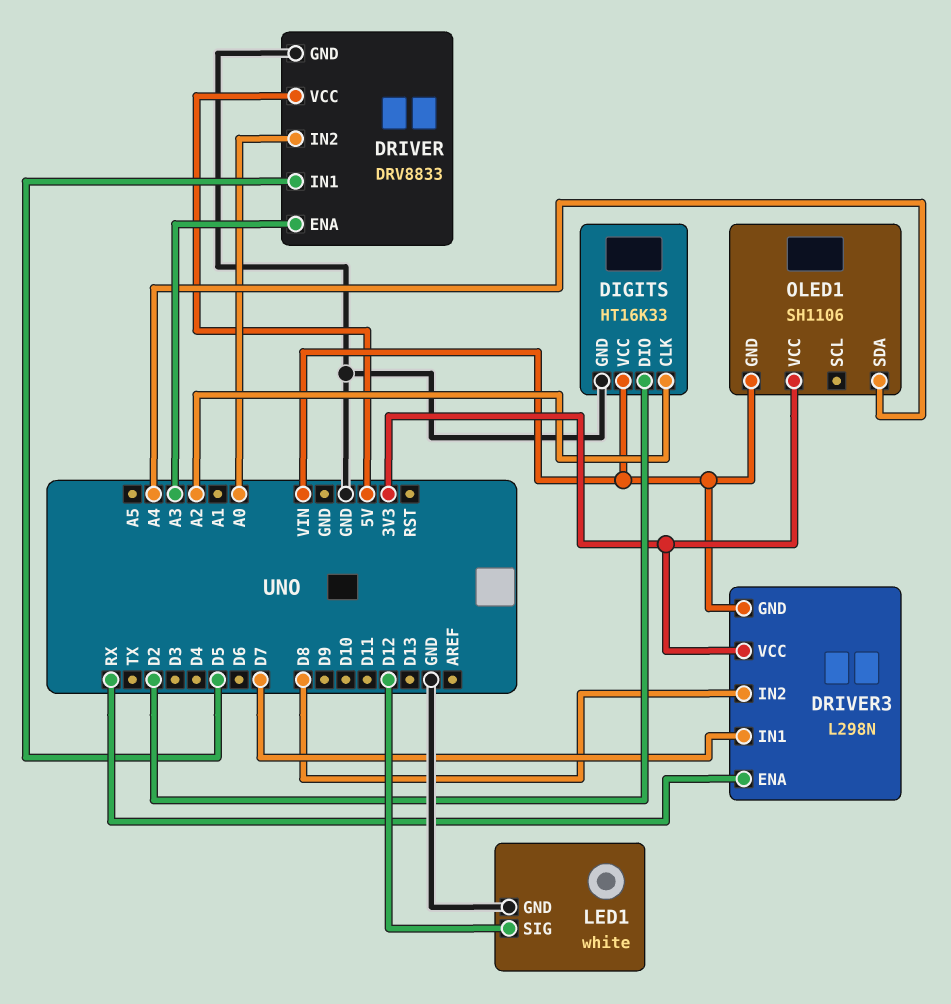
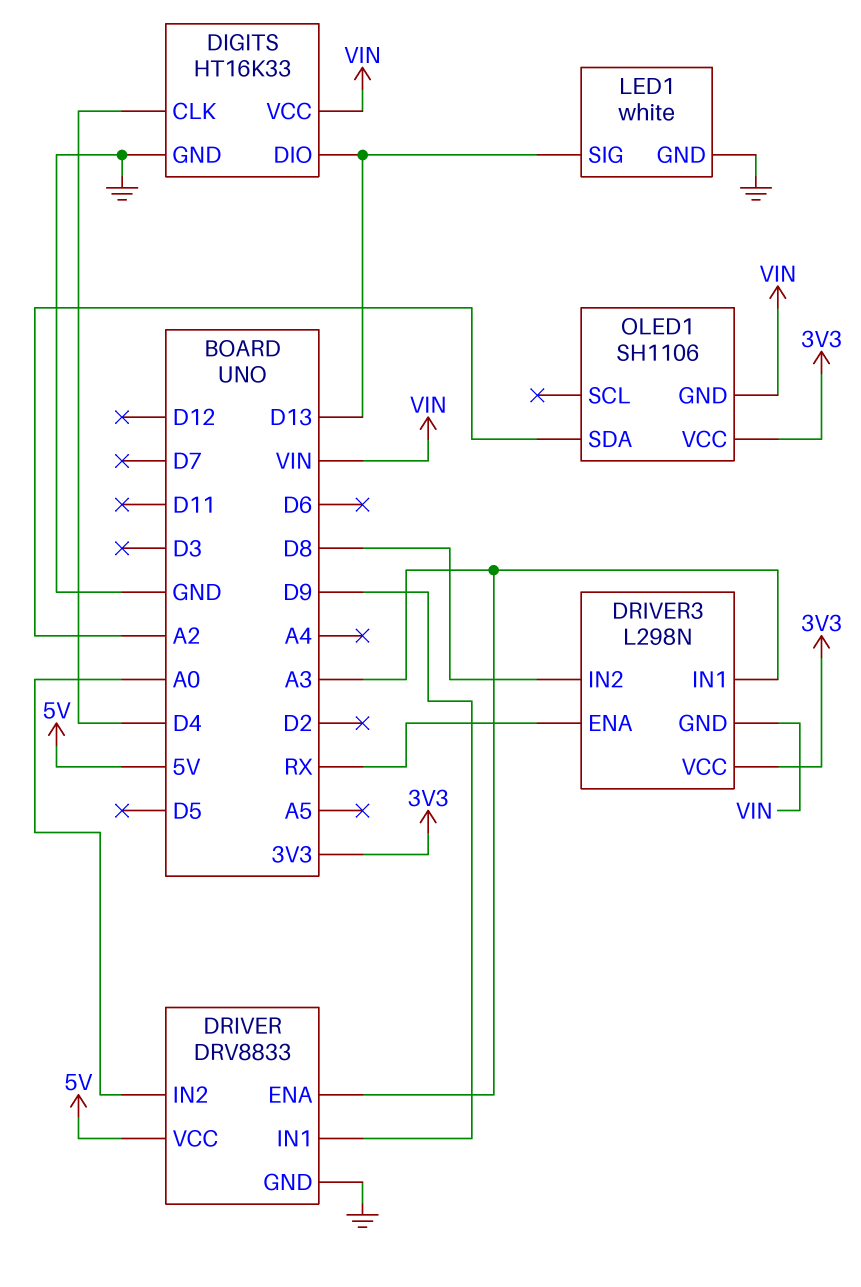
DIGITS pin CLK: A2 -> D4
DIGITS pin DIO: D2 -> D13
DRIVER pin IN1: D5 -> D9
DRIVER3 pin IN1: D7 -> A3
LED1 pin SIG: D12 -> D13
OLED1 pin SDA: A4 -> A2

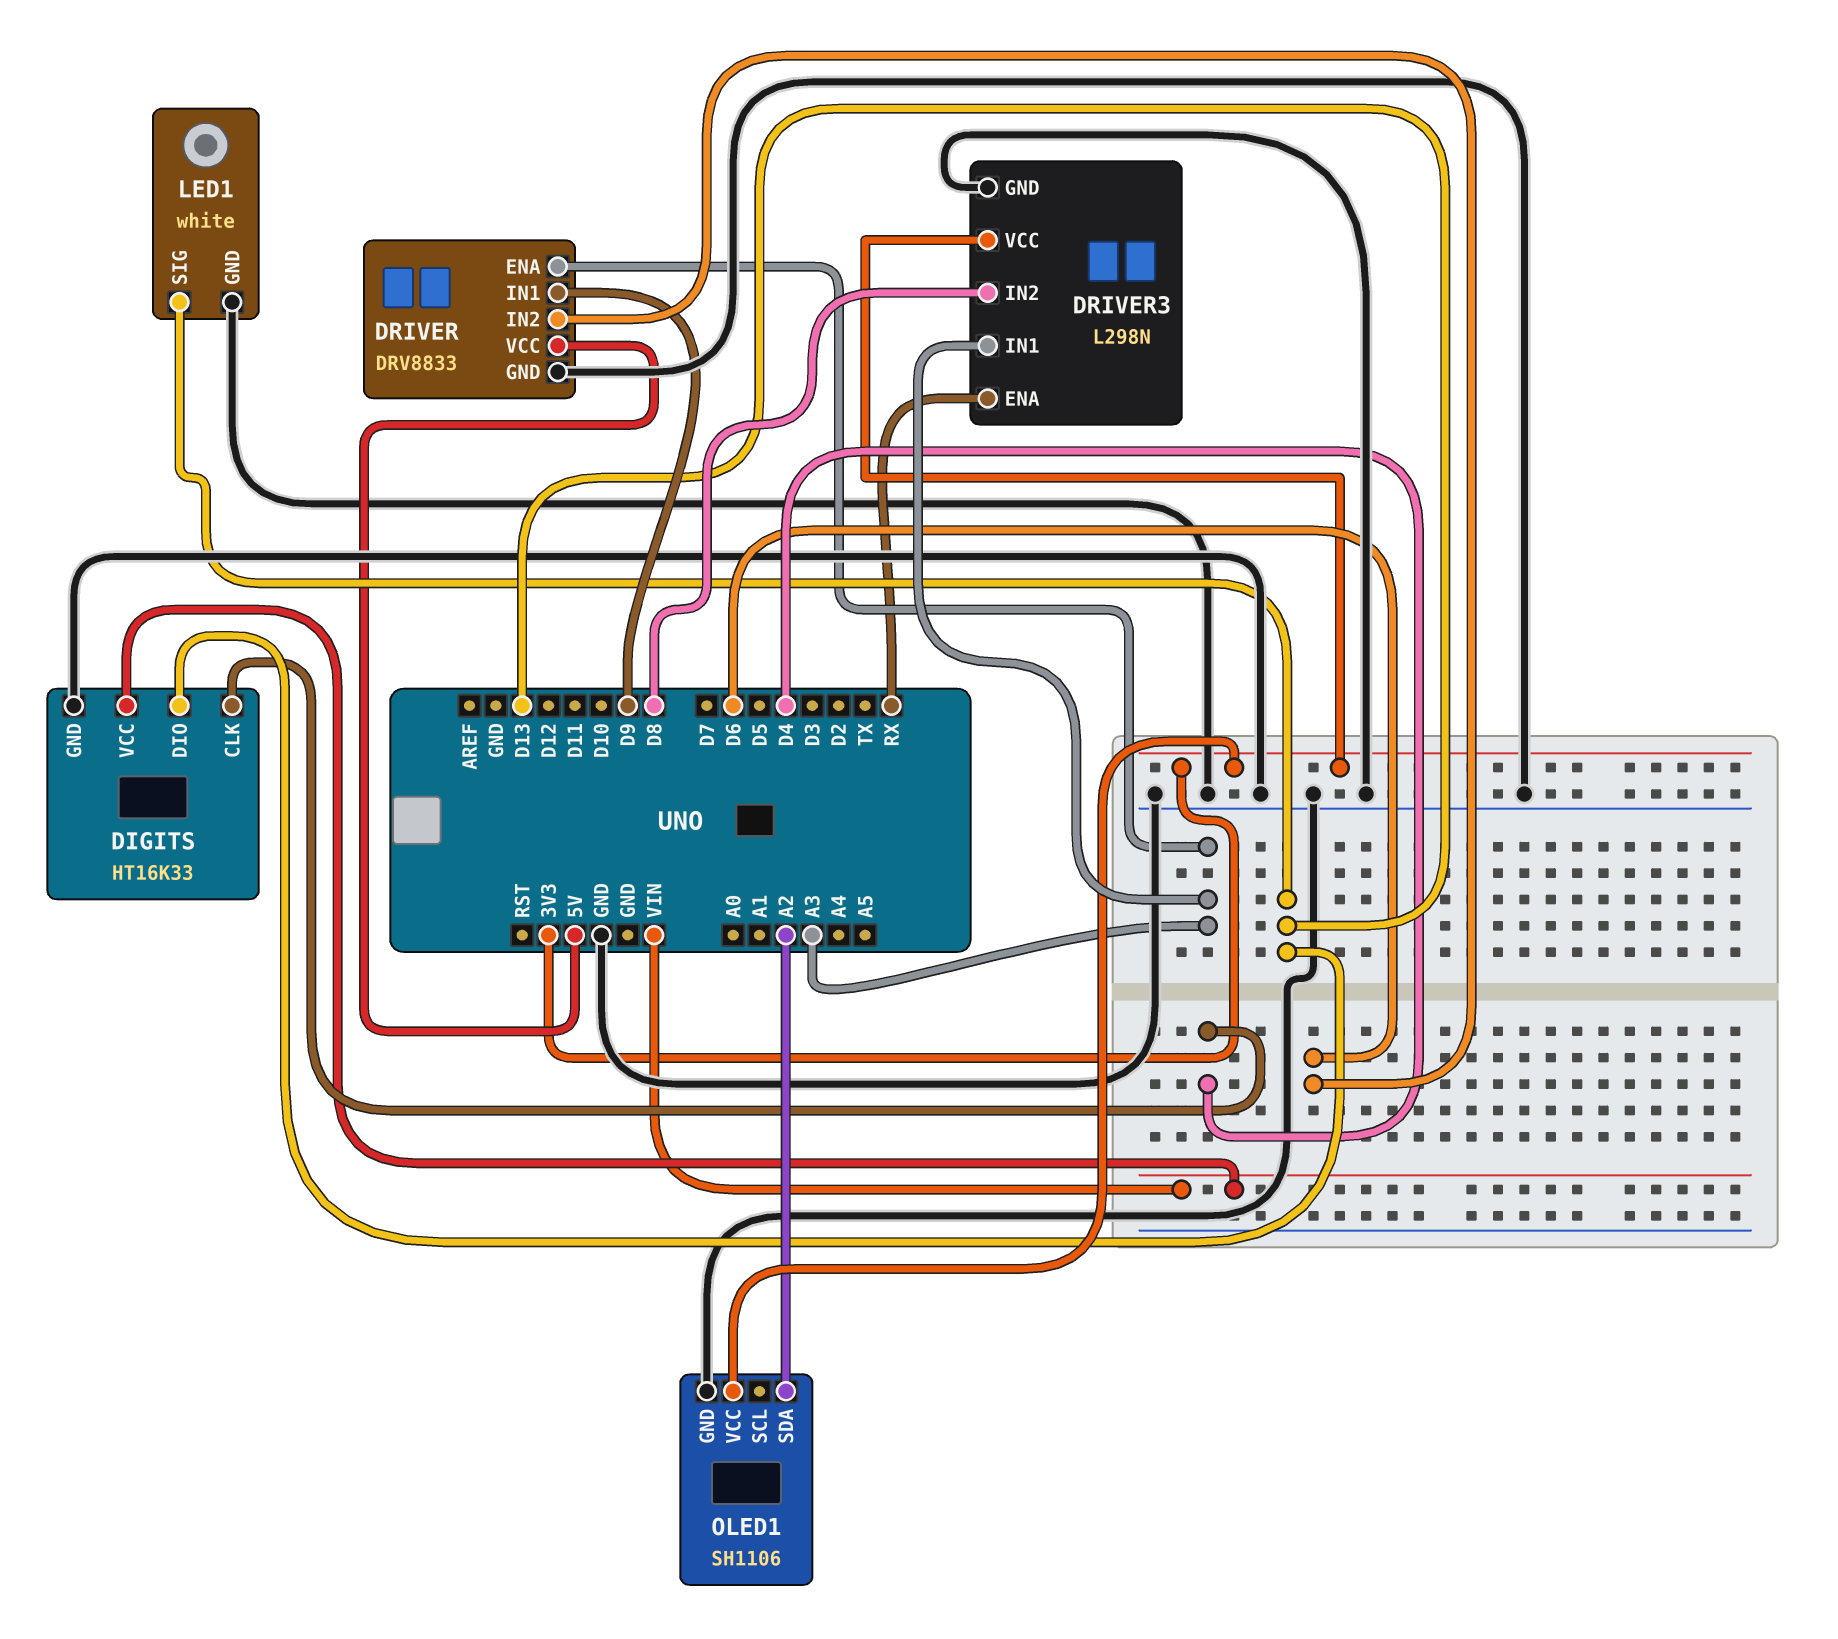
DRIVER pin IN2: A0 -> D6
DRIVER3 pin GND: VIN -> GND
OLED1 pin GND: VIN -> GND

